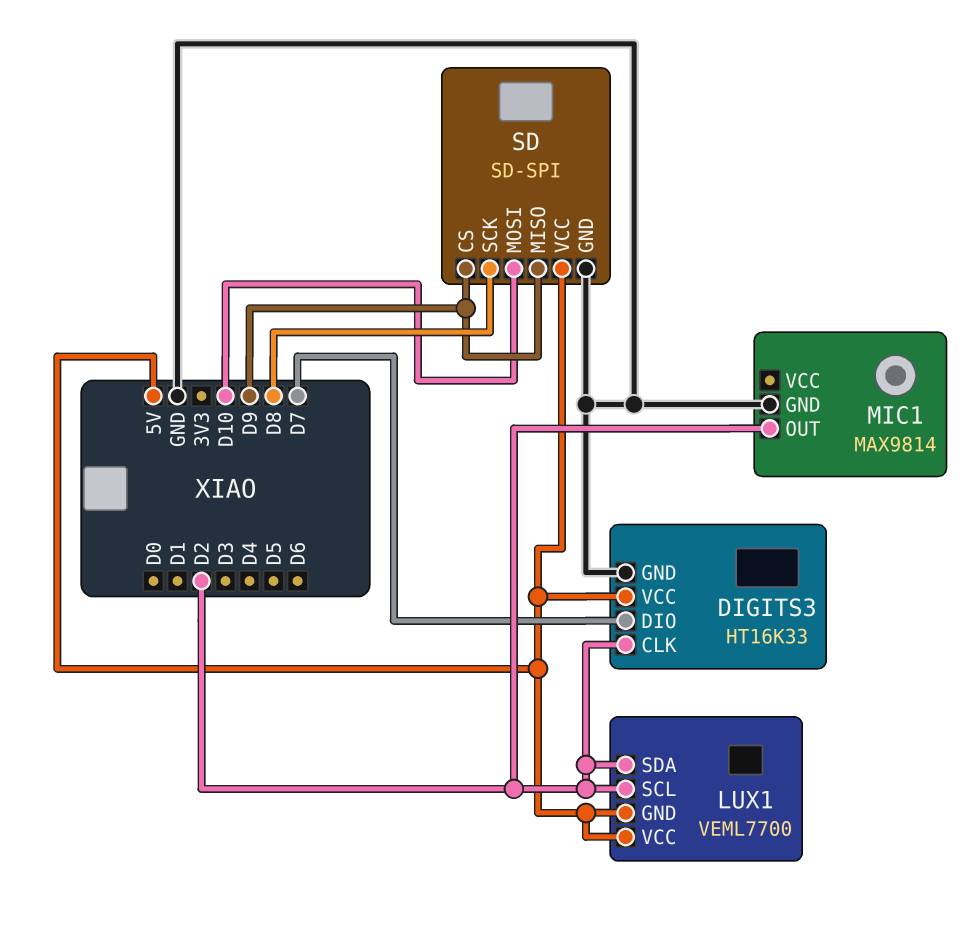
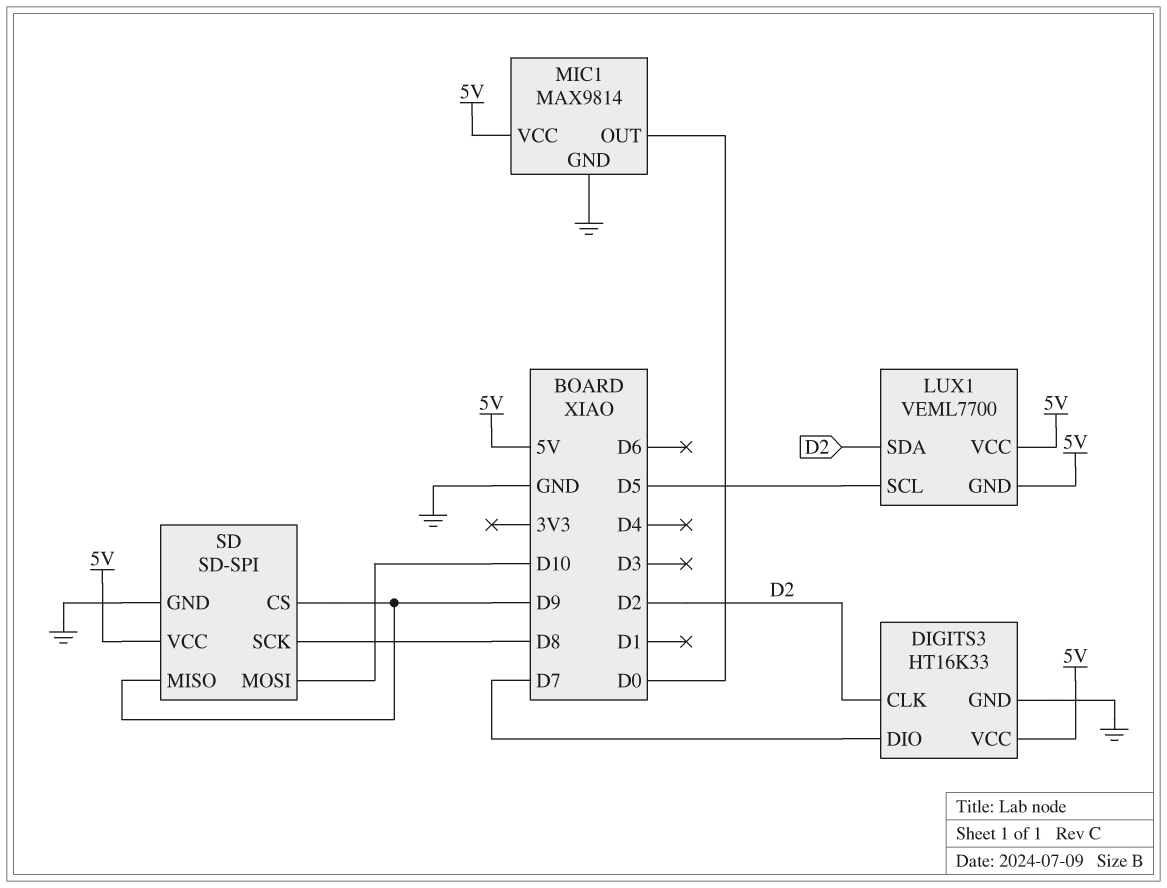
LUX1 pin SCL: D2 -> D5
MIC1 pin OUT: D2 -> D0
MIC1 pin VCC: none -> 5V

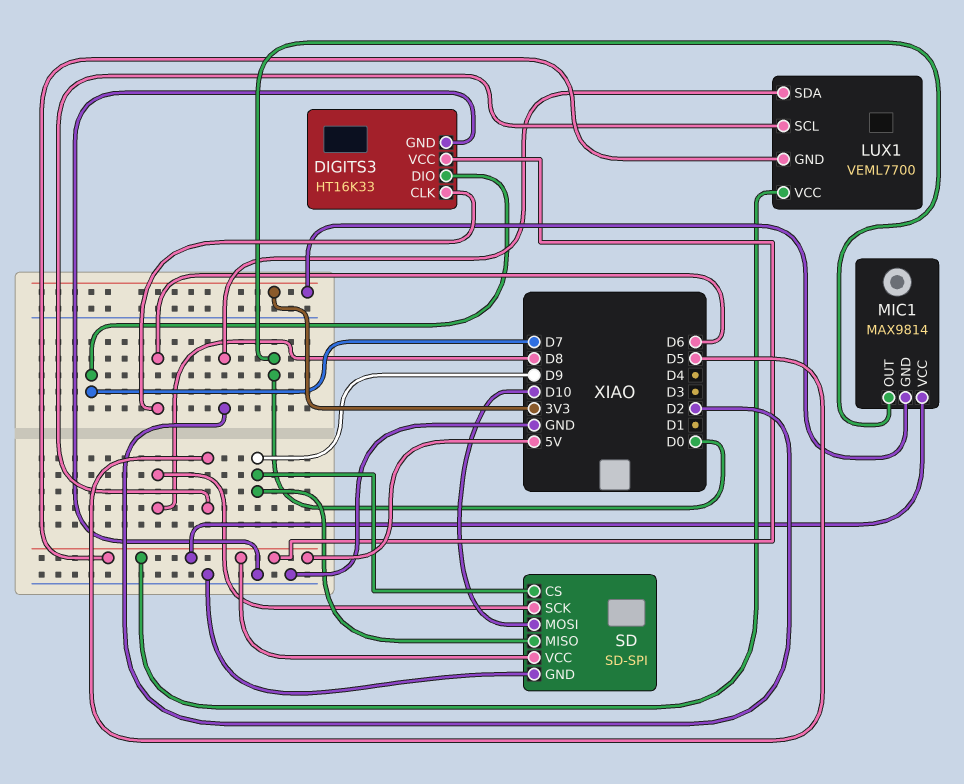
DIGITS3 pin CLK: D2 -> D6
MIC1 pin GND: GND -> 3V3

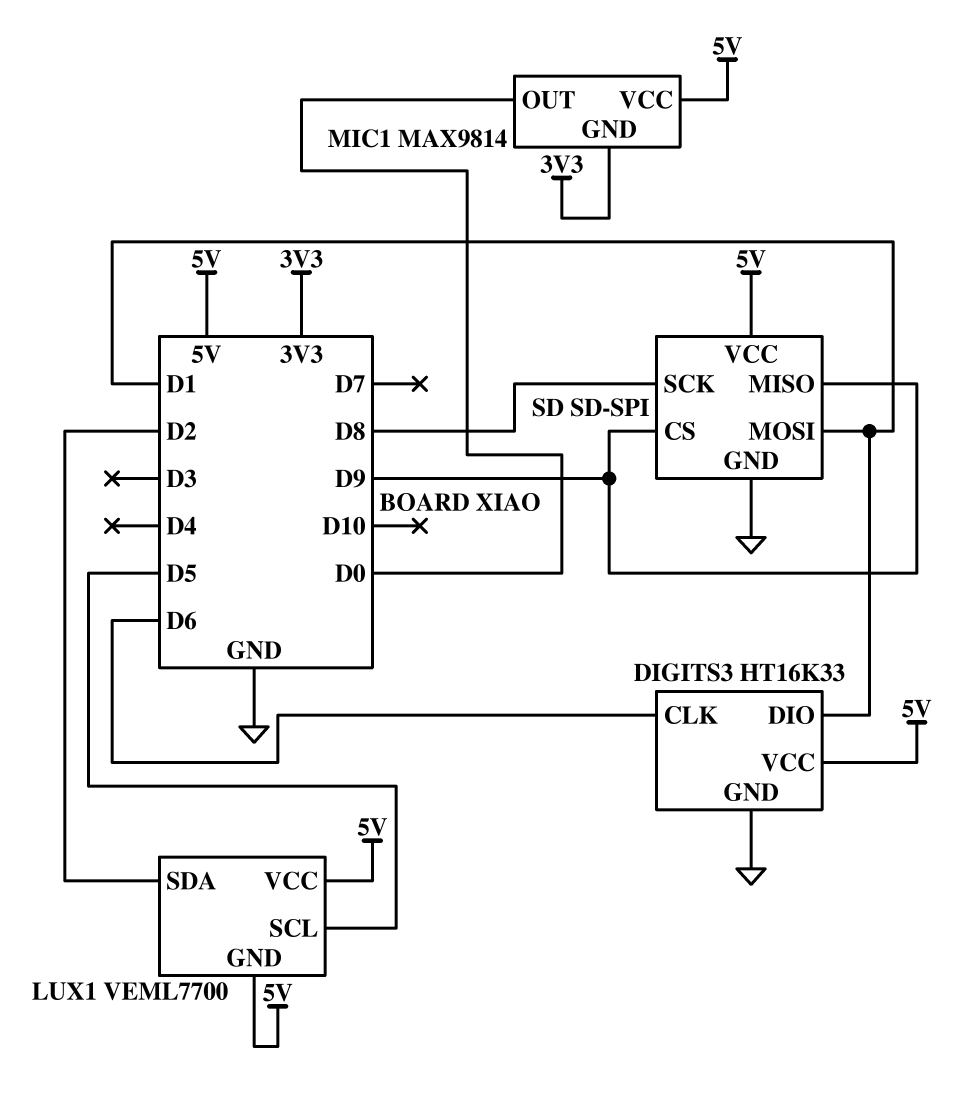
DIGITS3 pin DIO: D7 -> D1
SD pin MOSI: D10 -> D1

